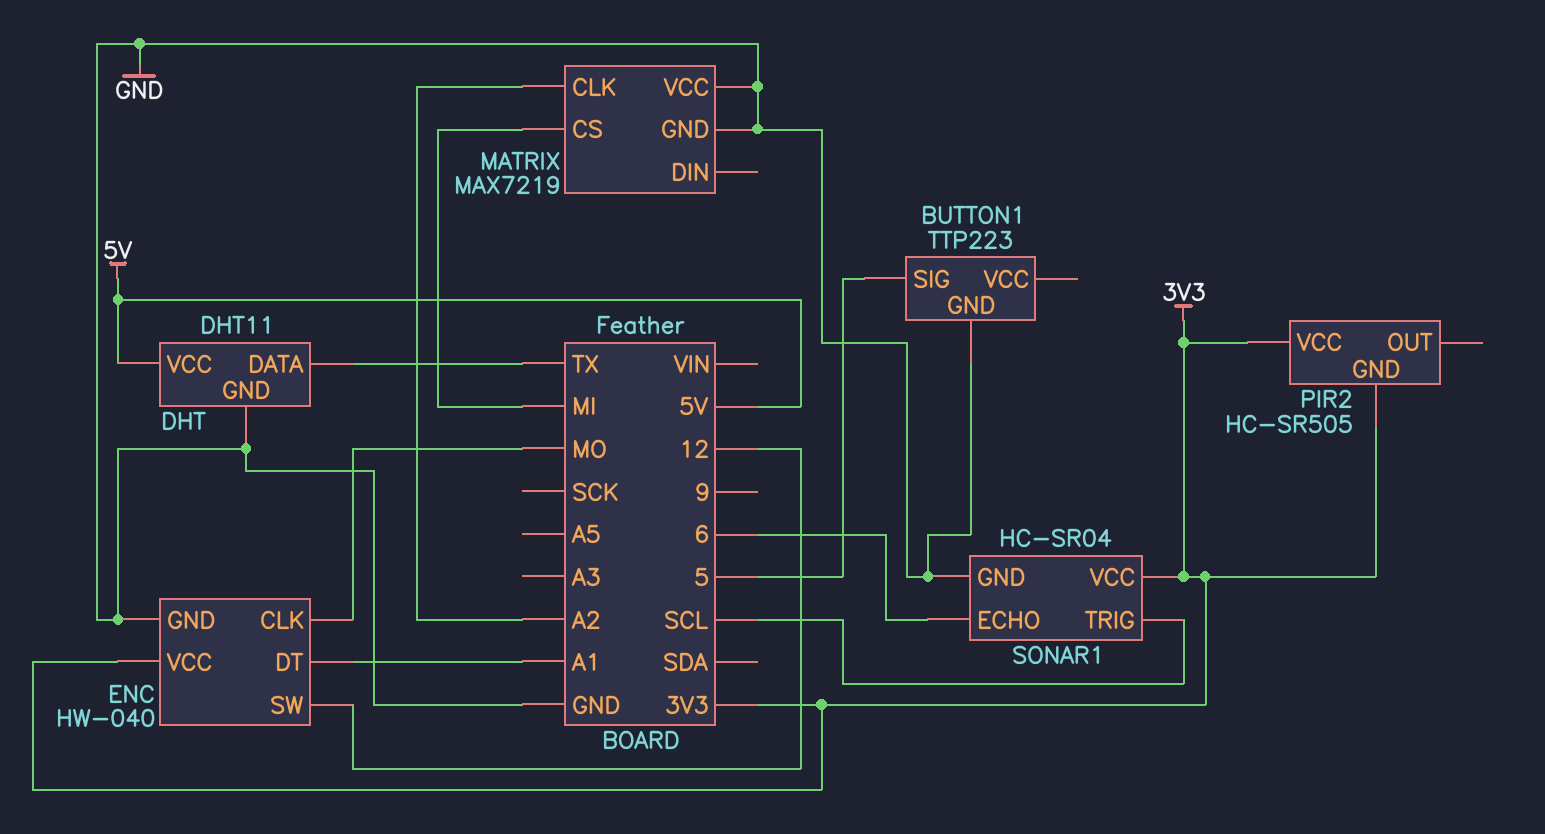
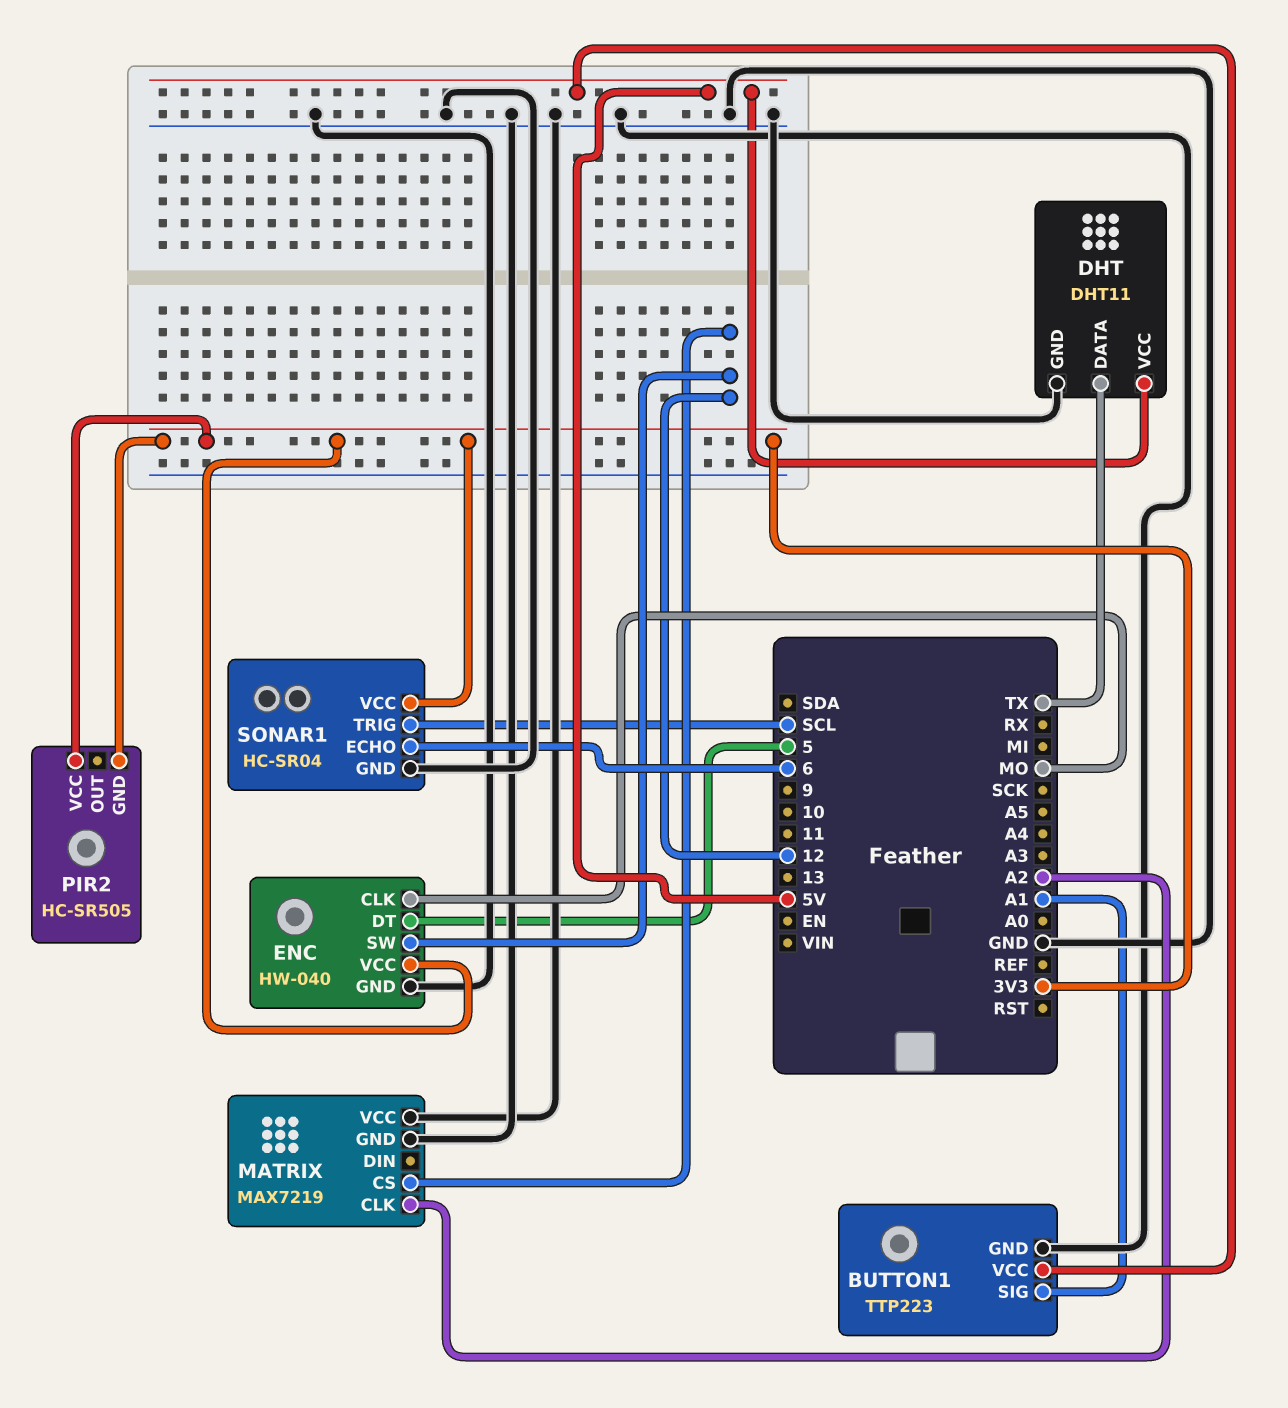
BUTTON1 pin SIG: 5 -> A1
BUTTON1 pin VCC: none -> 5V
ENC pin DT: A1 -> 5
MATRIX pin CS: MI -> 12

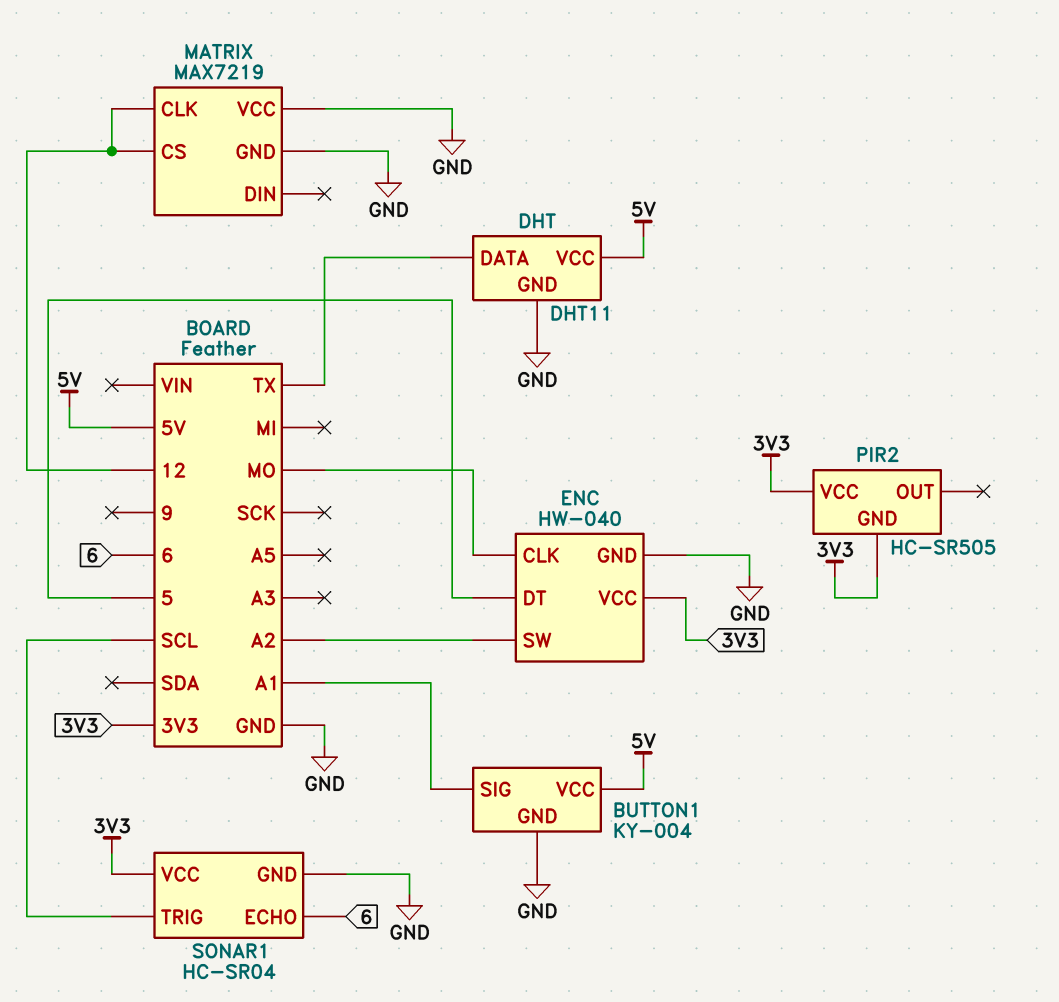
BUTTON1: TTP223 -> KY-004
ENC pin SW: 12 -> A2
MATRIX pin CLK: A2 -> 12

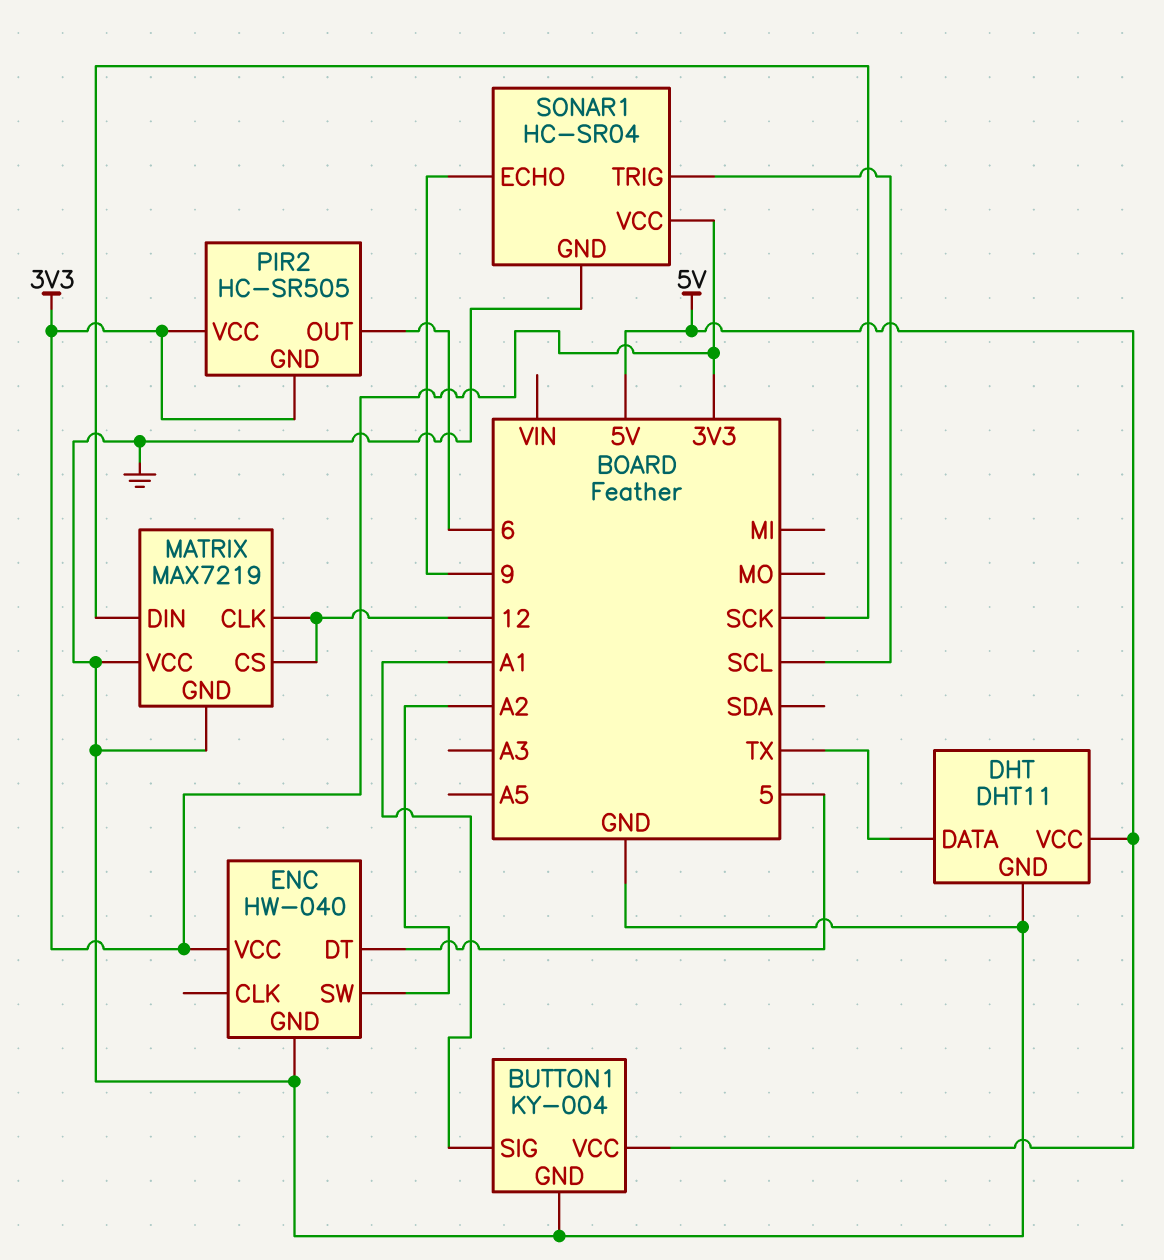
ENC pin CLK: MO -> none
MATRIX pin DIN: none -> SCK
PIR2 pin OUT: none -> 6
SONAR1 pin ECHO: 6 -> 9

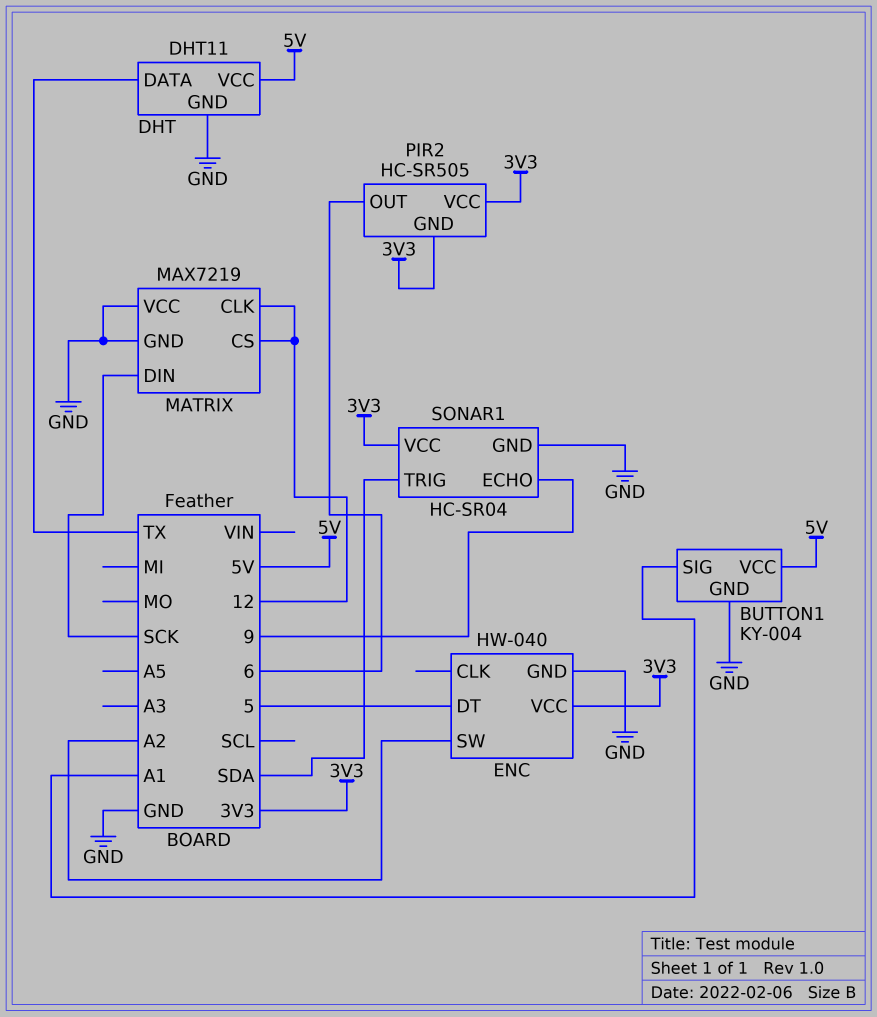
SONAR1 pin TRIG: SCL -> SDA

